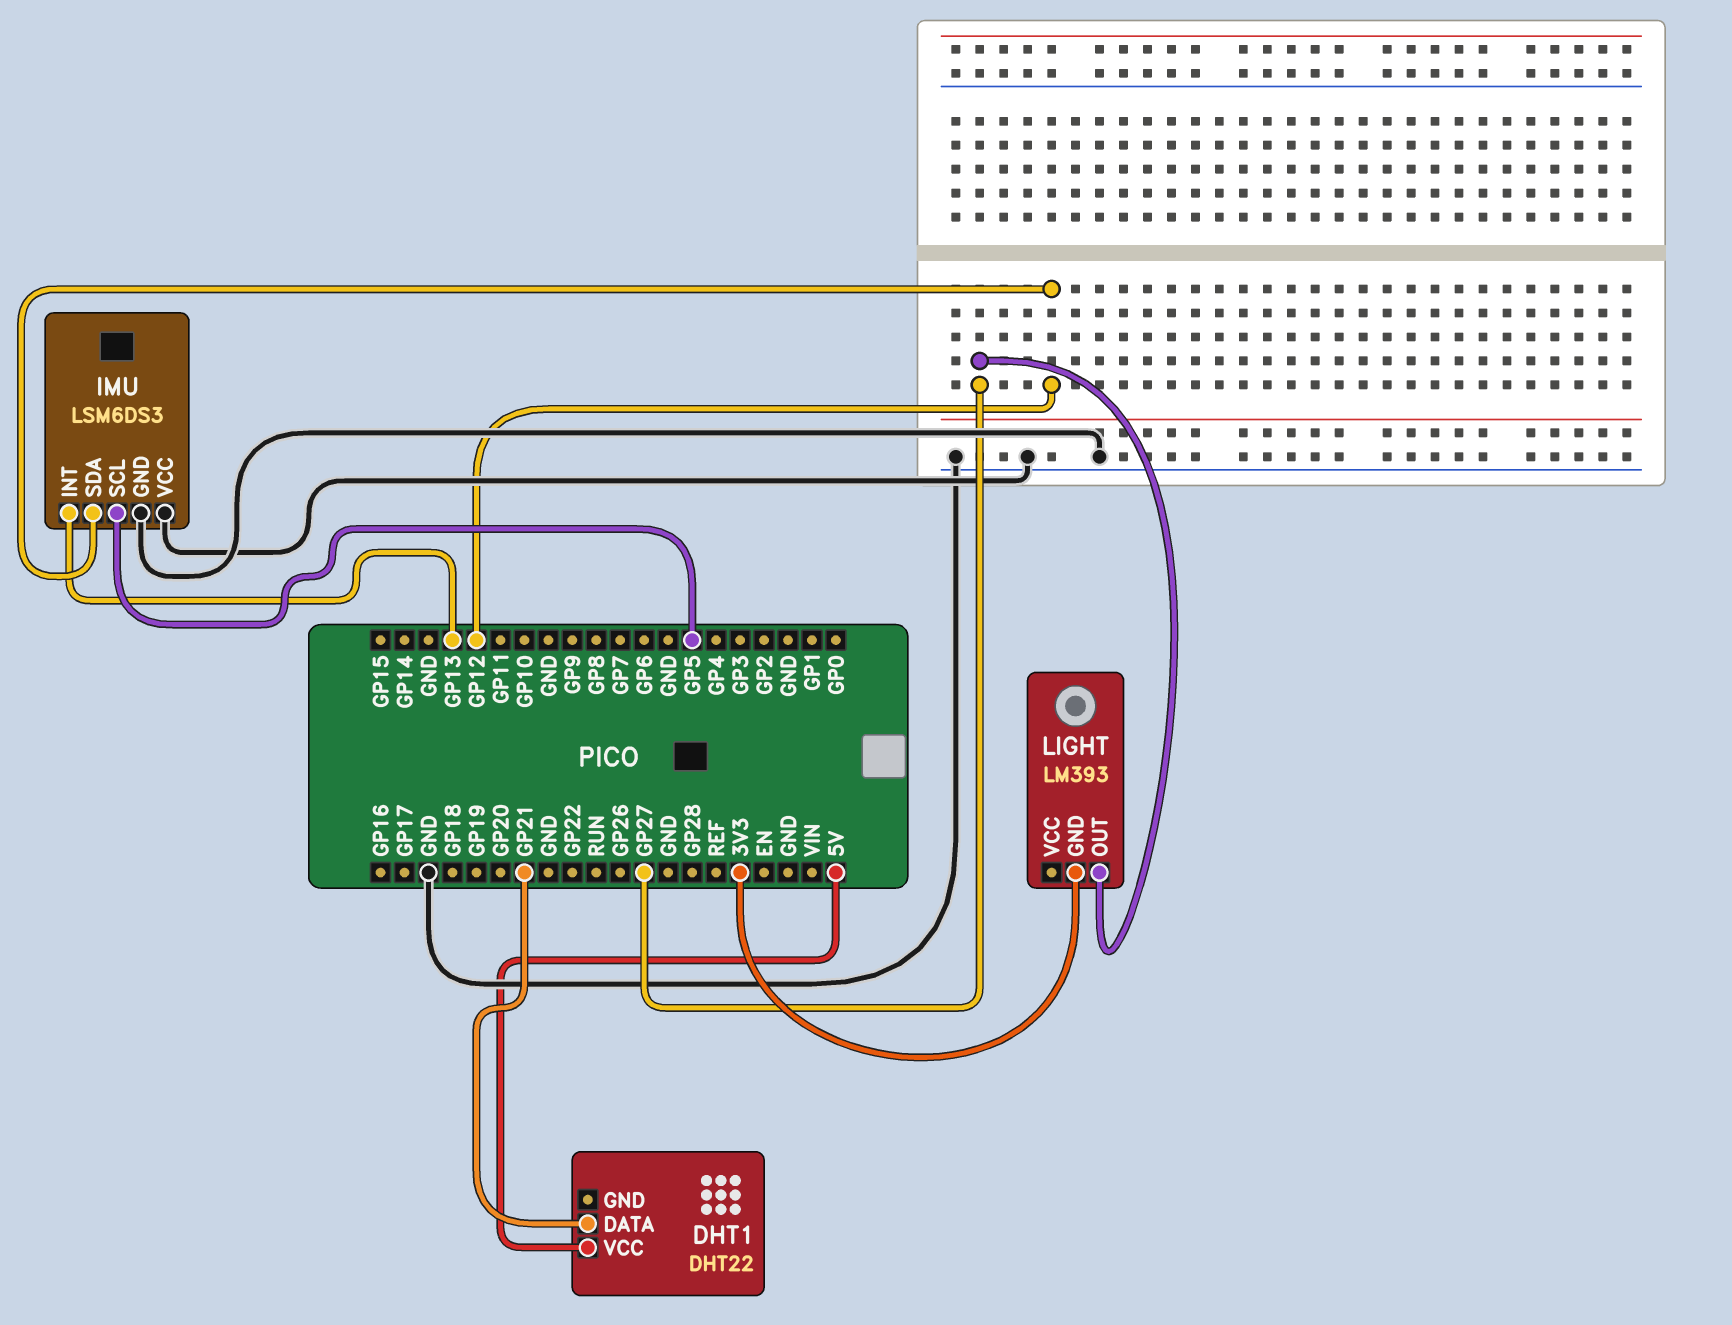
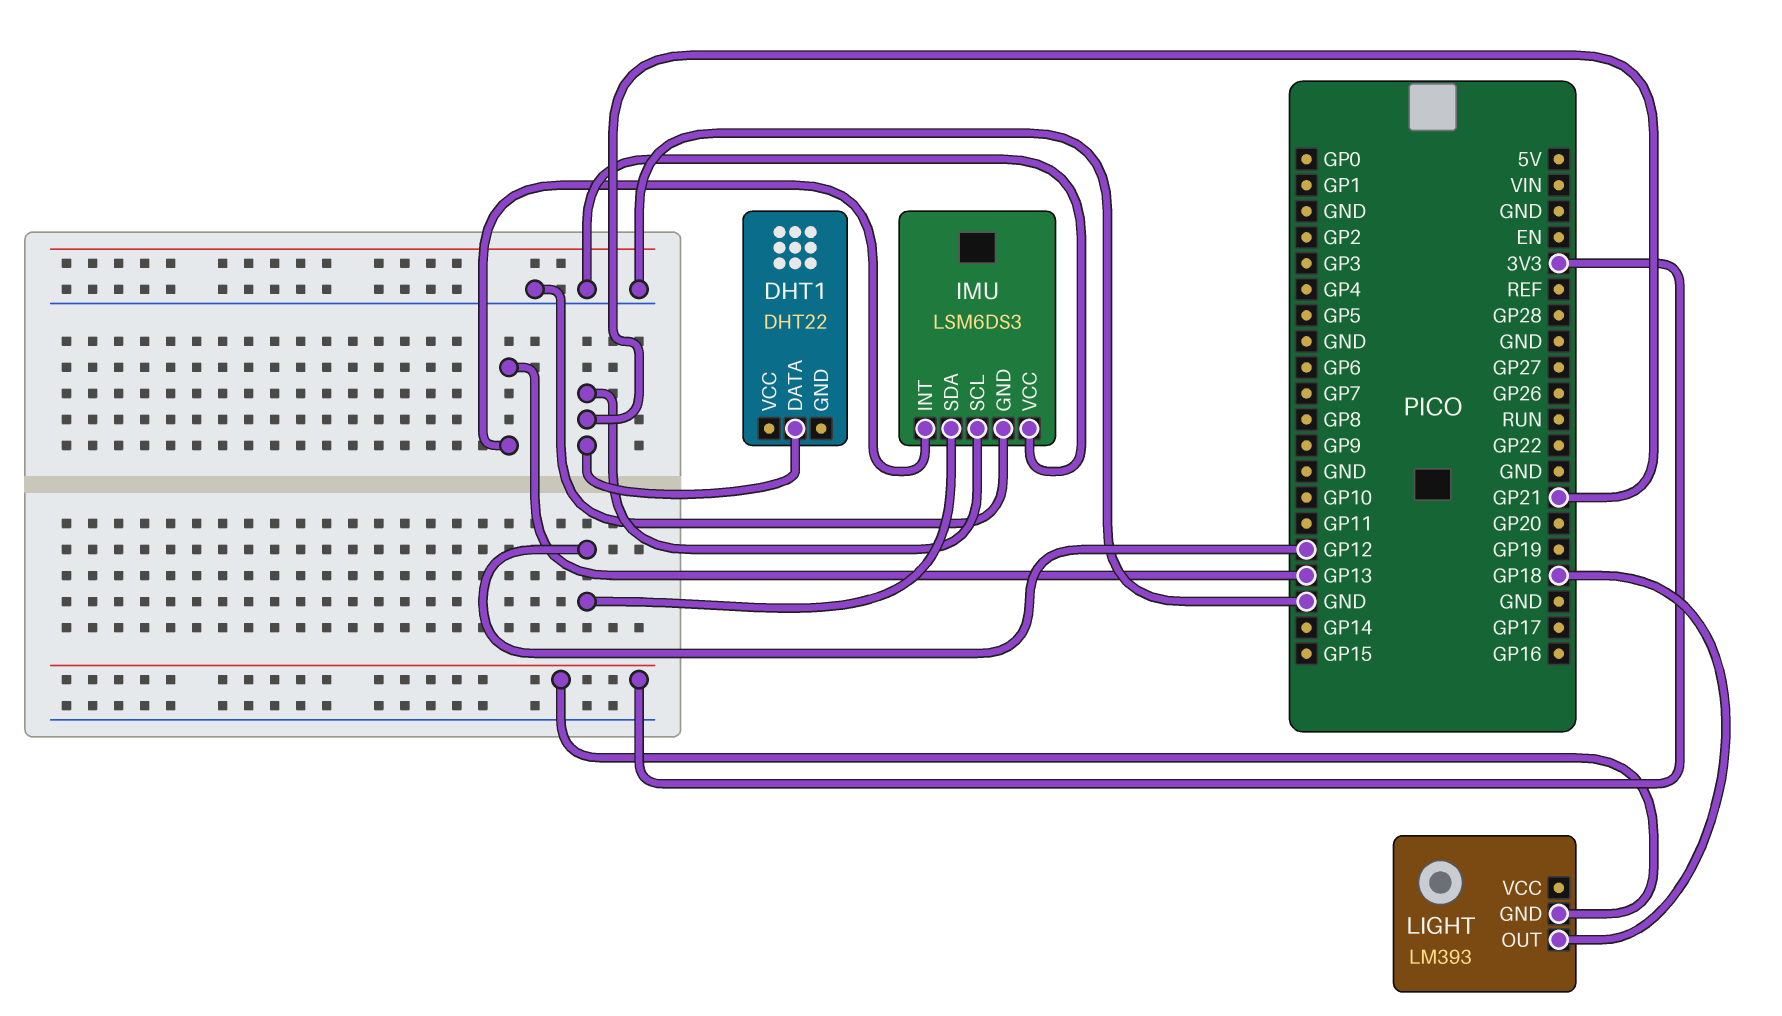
DHT1 pin VCC: 5V -> none
IMU pin SCL: GP5 -> GP21
LIGHT pin OUT: GP27 -> GP18

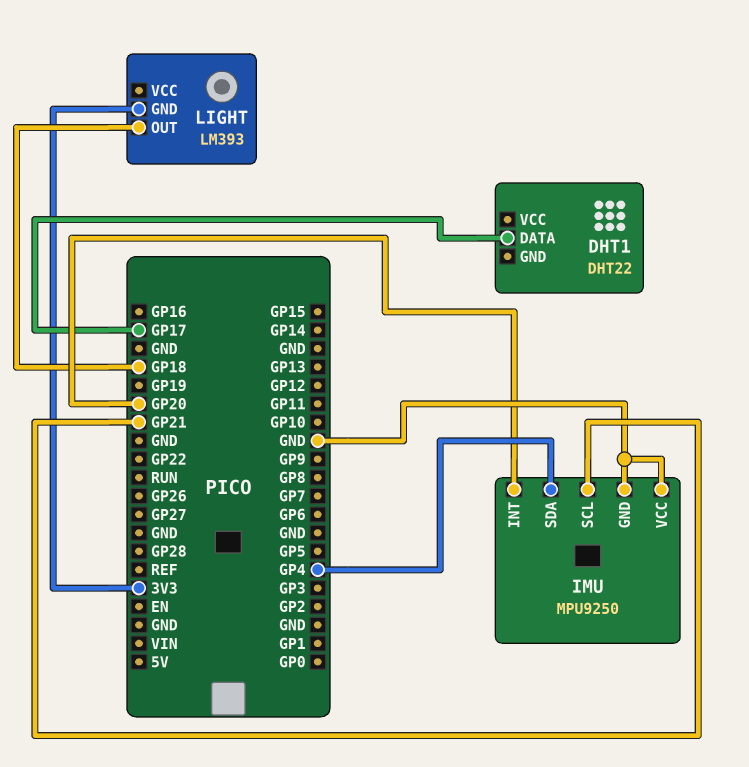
DHT1 pin DATA: GP21 -> GP17
IMU: LSM6DS3 -> MPU9250
IMU pin INT: GP13 -> GP20
IMU pin SDA: GP12 -> GP4

